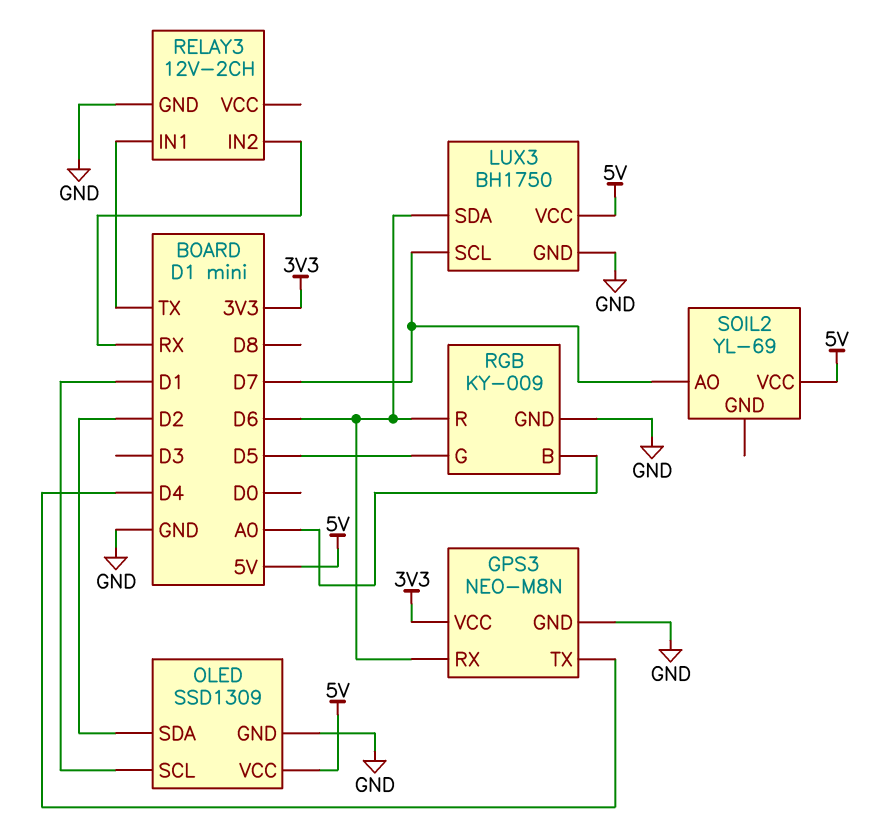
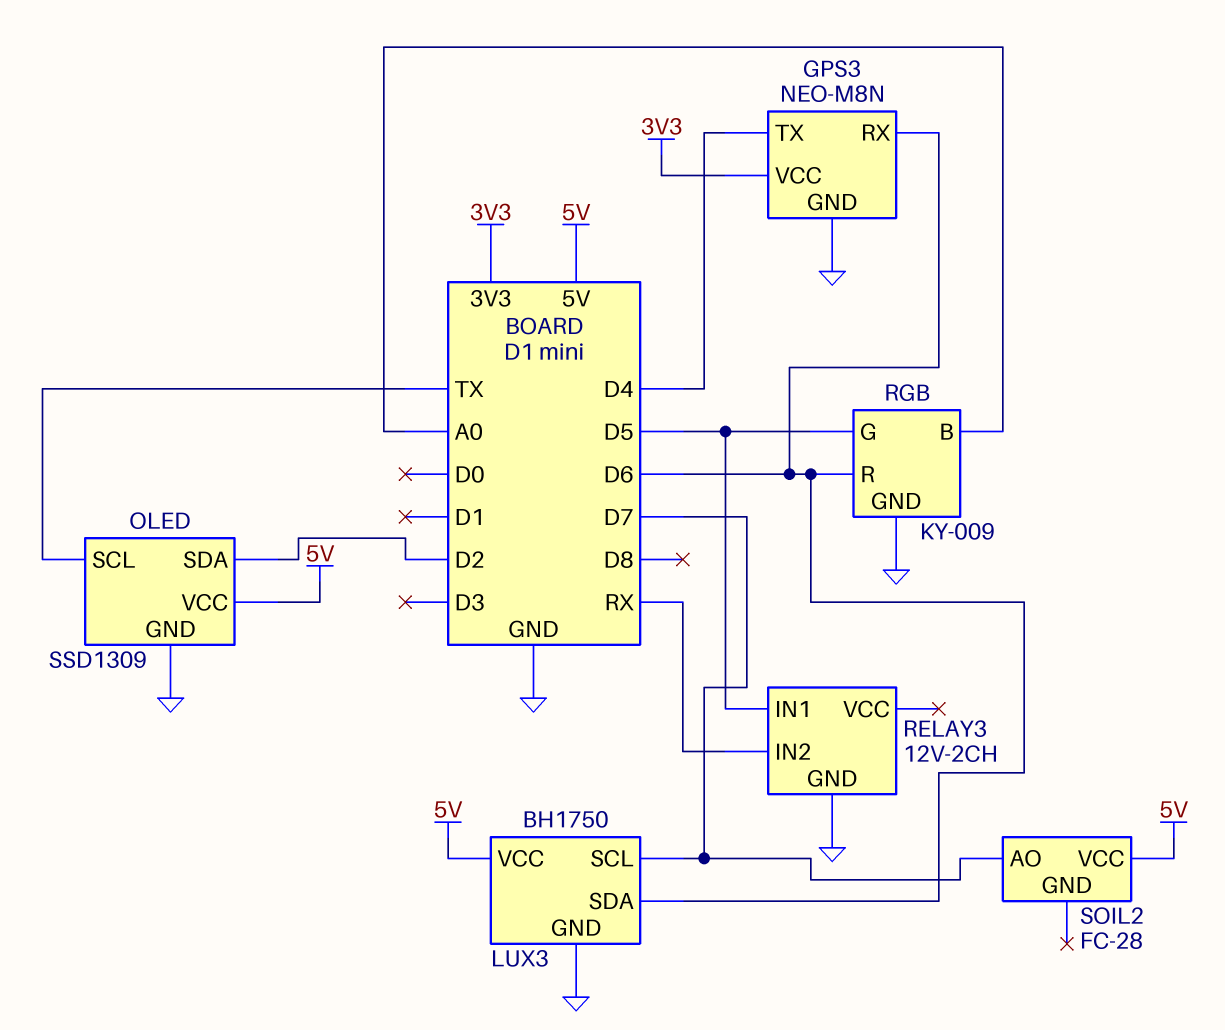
OLED pin SCL: D1 -> TX
RELAY3 pin IN1: TX -> D5
SOIL2: YL-69 -> FC-28

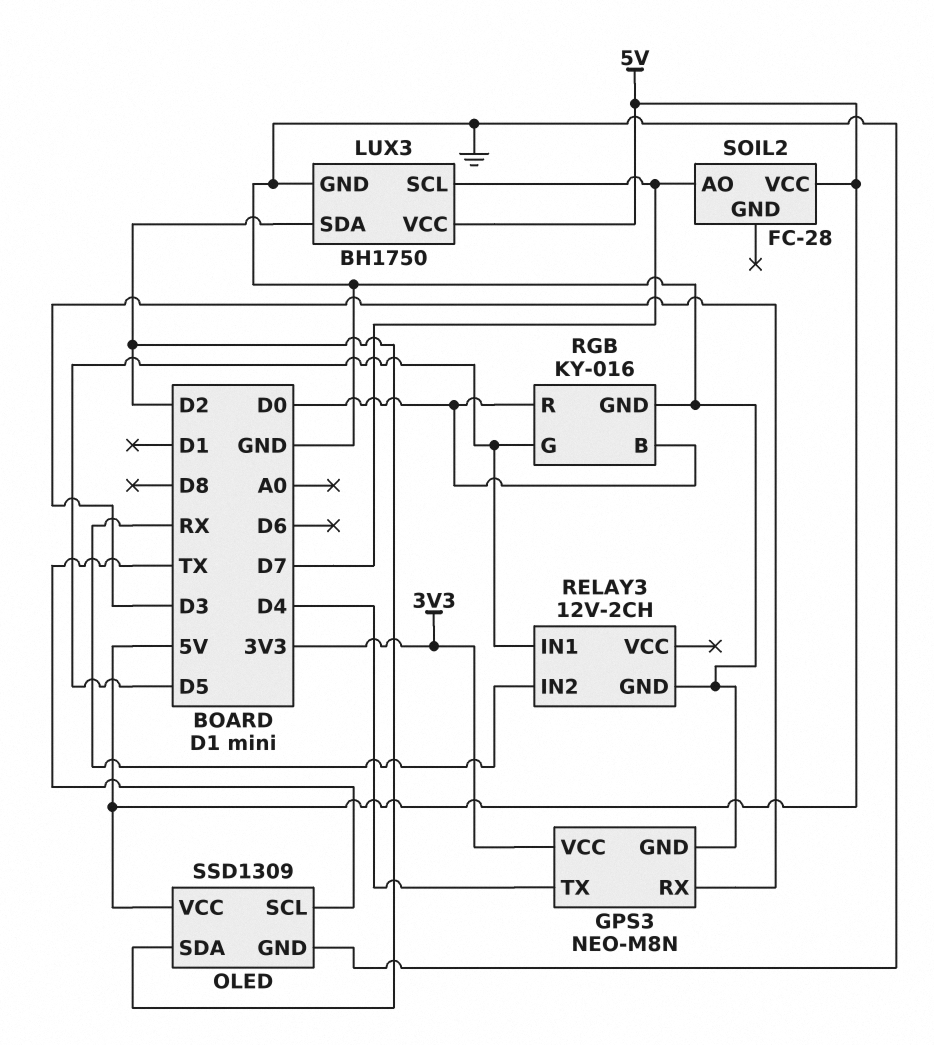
GPS3 pin RX: D6 -> D3
LUX3 pin SDA: D6 -> D2
RGB: KY-009 -> KY-016
RGB pin B: A0 -> D0
RGB pin R: D6 -> D0

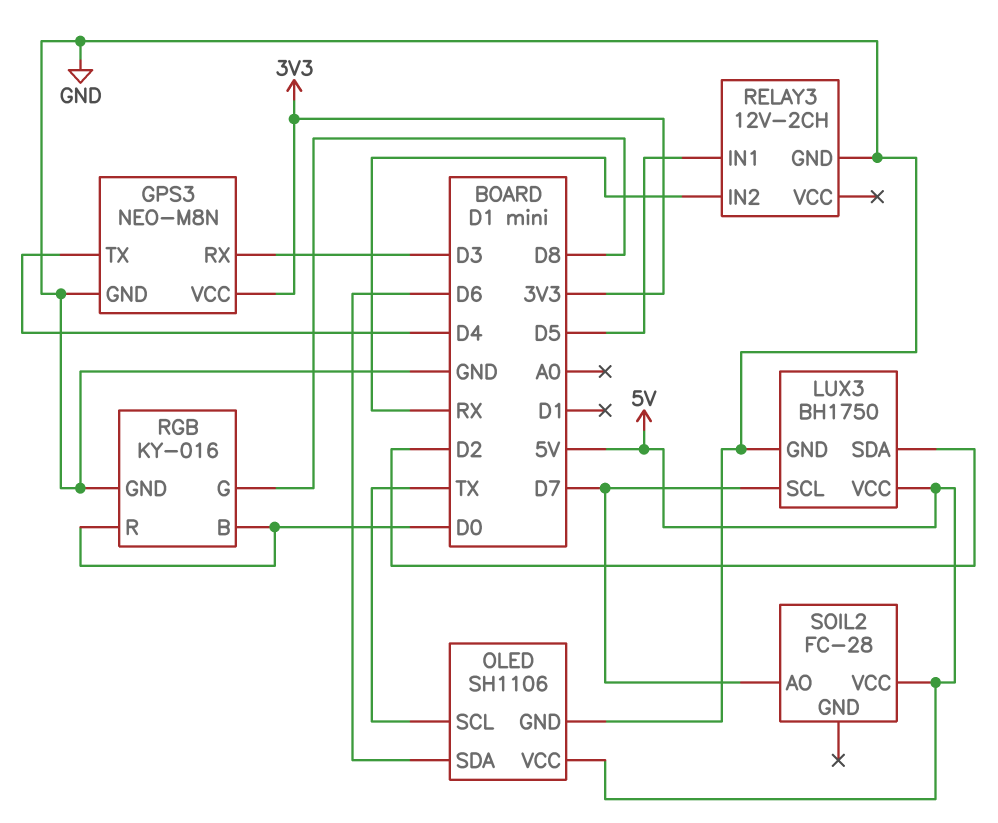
OLED: SSD1309 -> SH1106
OLED pin SDA: D2 -> D6
RGB pin G: D5 -> D8

